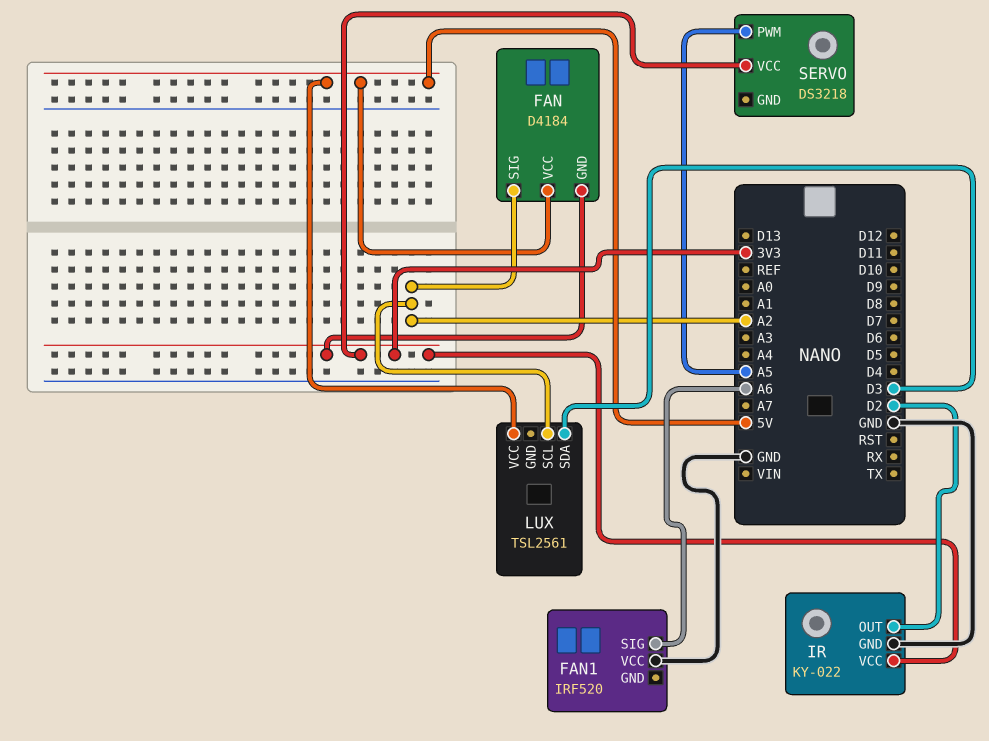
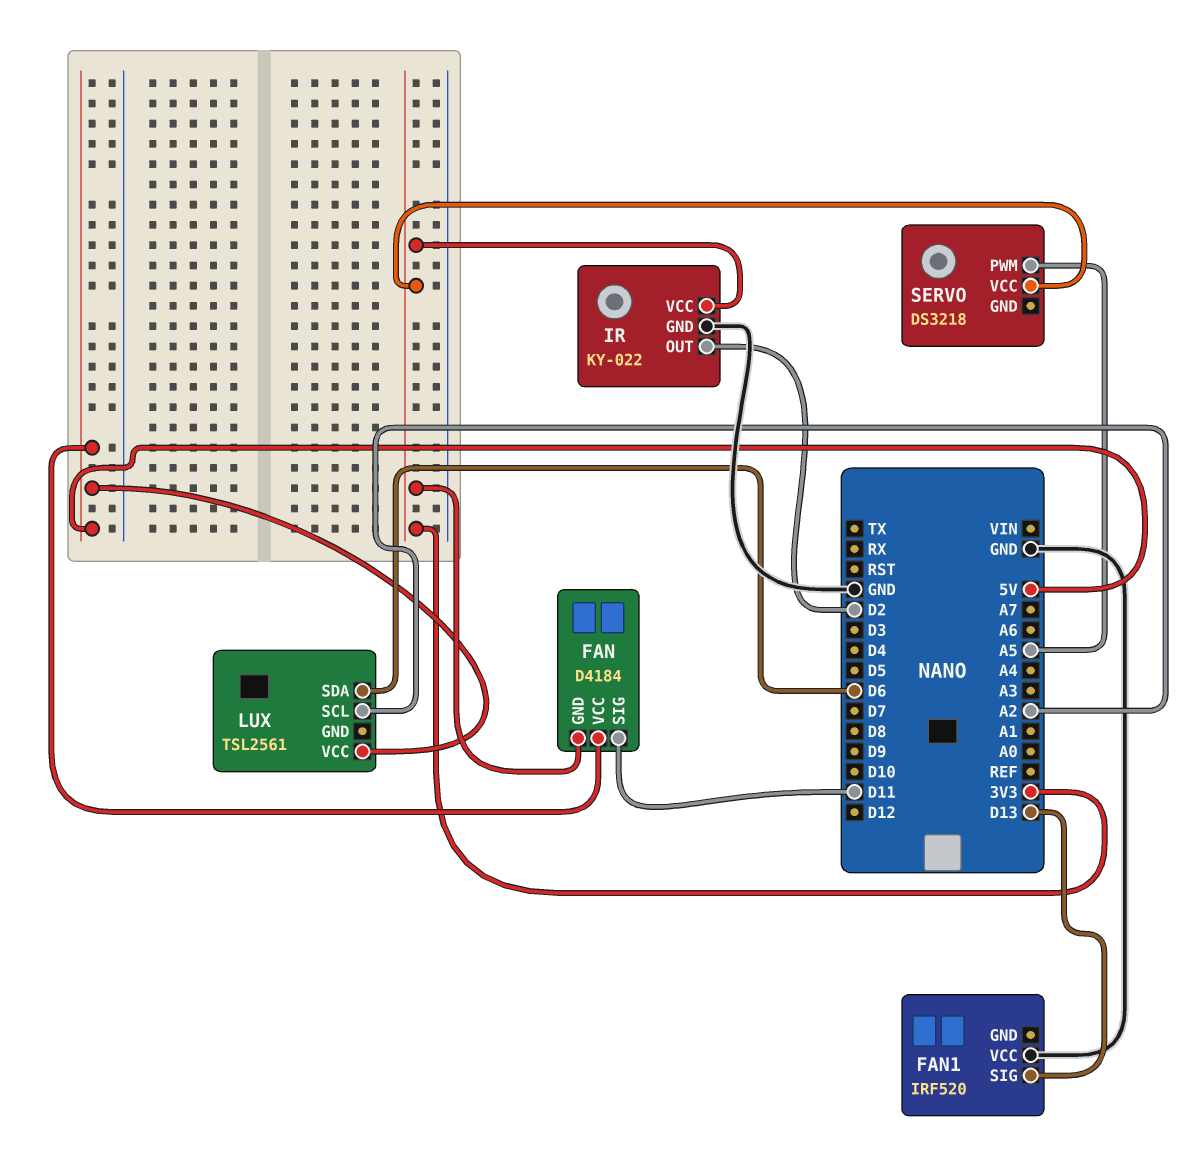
FAN pin SIG: A2 -> D11
FAN1 pin SIG: A6 -> D13
LUX pin SDA: D3 -> D6

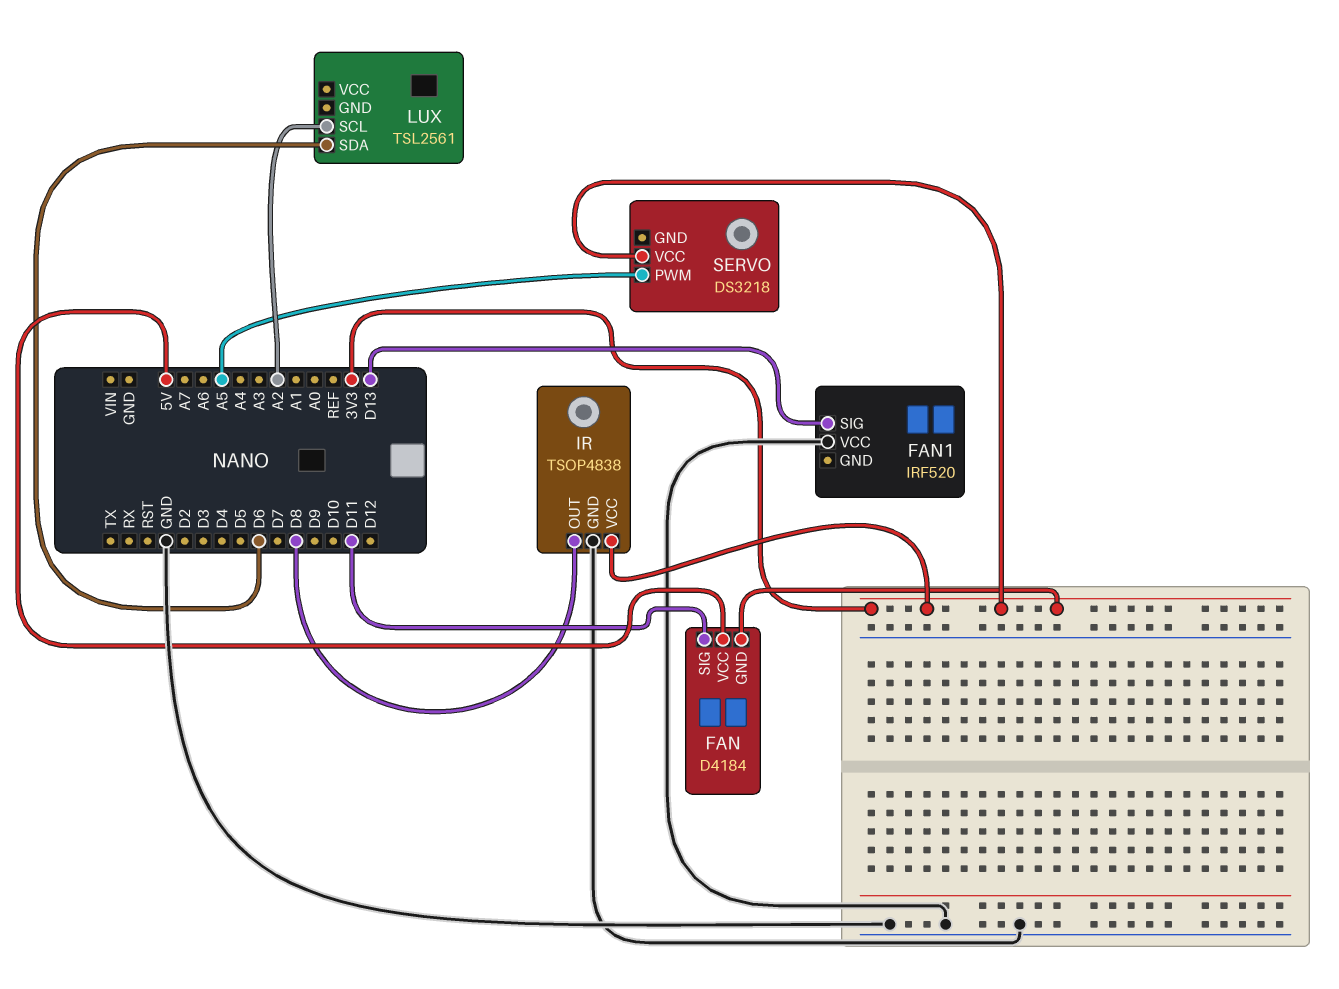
IR: KY-022 -> TSOP4838
IR pin OUT: D2 -> D8
LUX pin VCC: 5V -> none

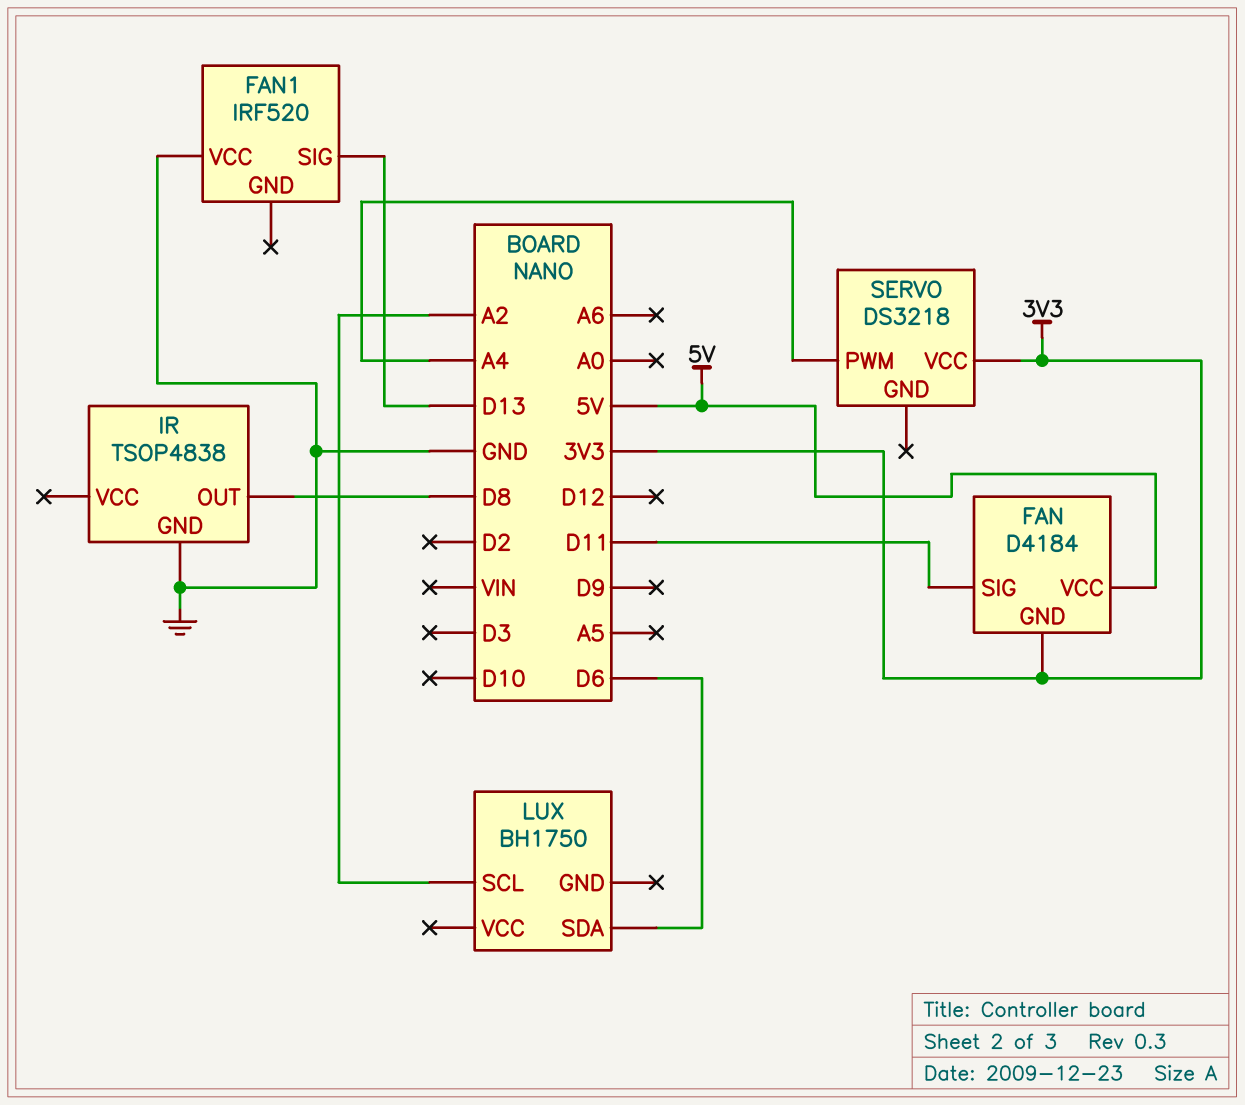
IR pin VCC: 3V3 -> none
LUX: TSL2561 -> BH1750
SERVO pin PWM: A5 -> A4

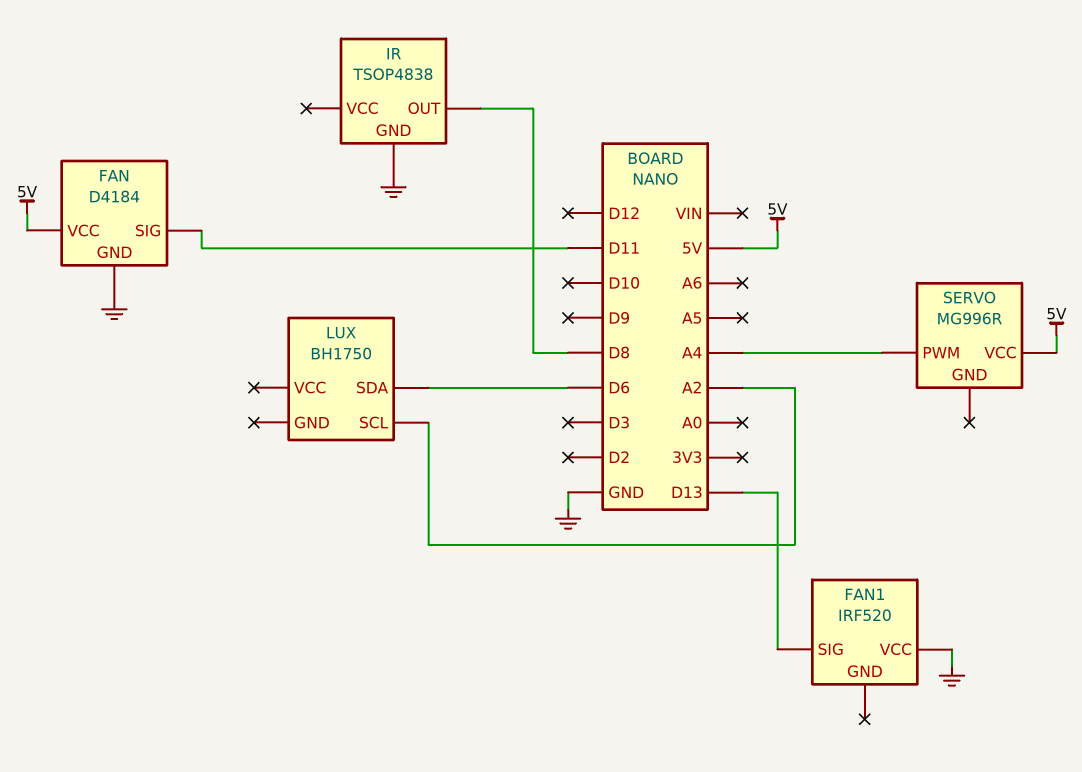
FAN pin GND: 3V3 -> GND
SERVO: DS3218 -> MG996R
SERVO pin VCC: 3V3 -> 5V

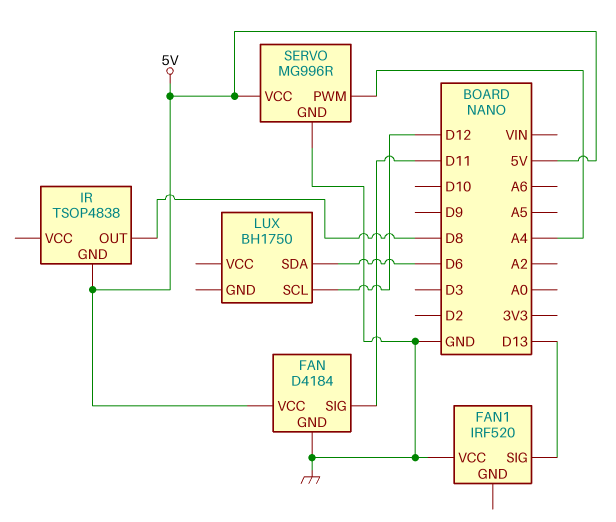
IR pin GND: GND -> 5V
LUX pin SCL: A2 -> D12
SERVO pin GND: none -> GND

